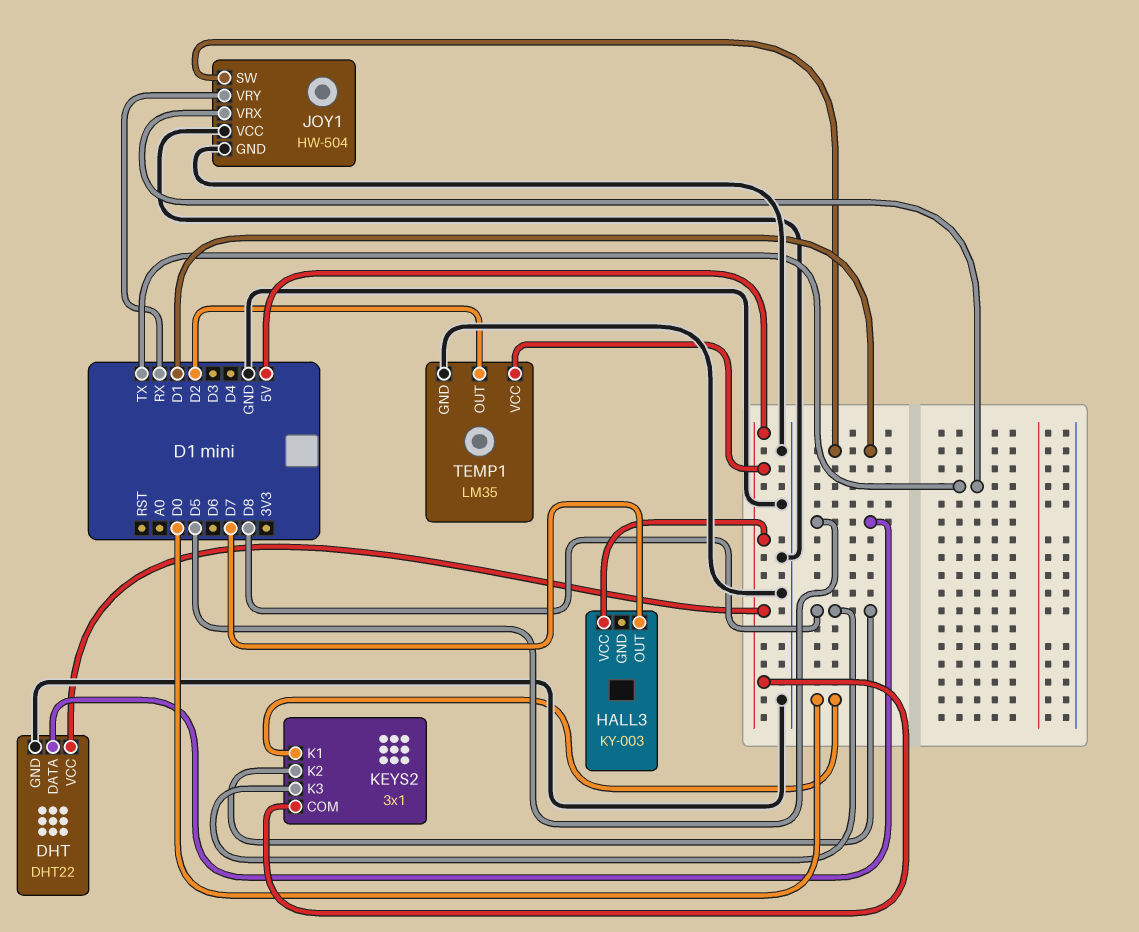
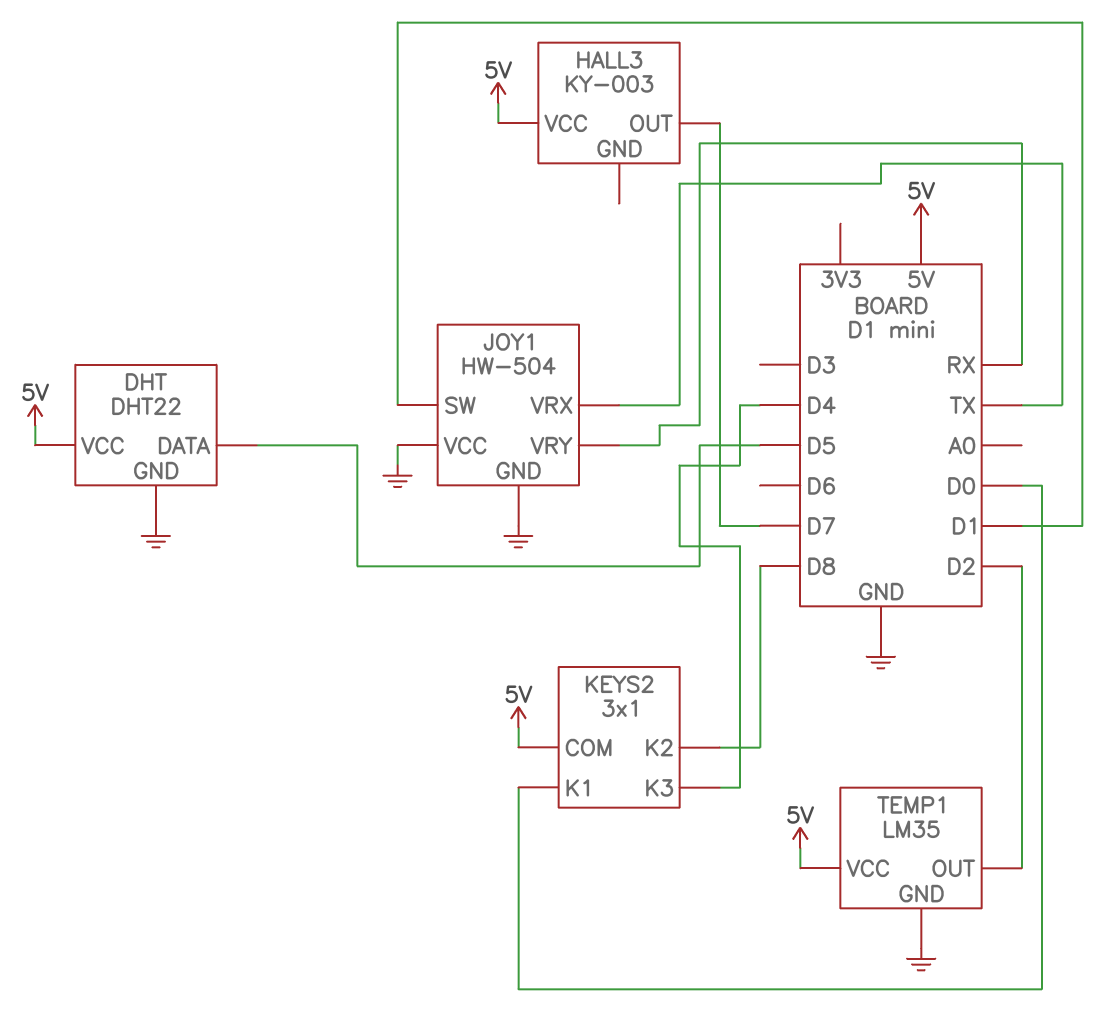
KEYS2 pin K3: D8 -> D4

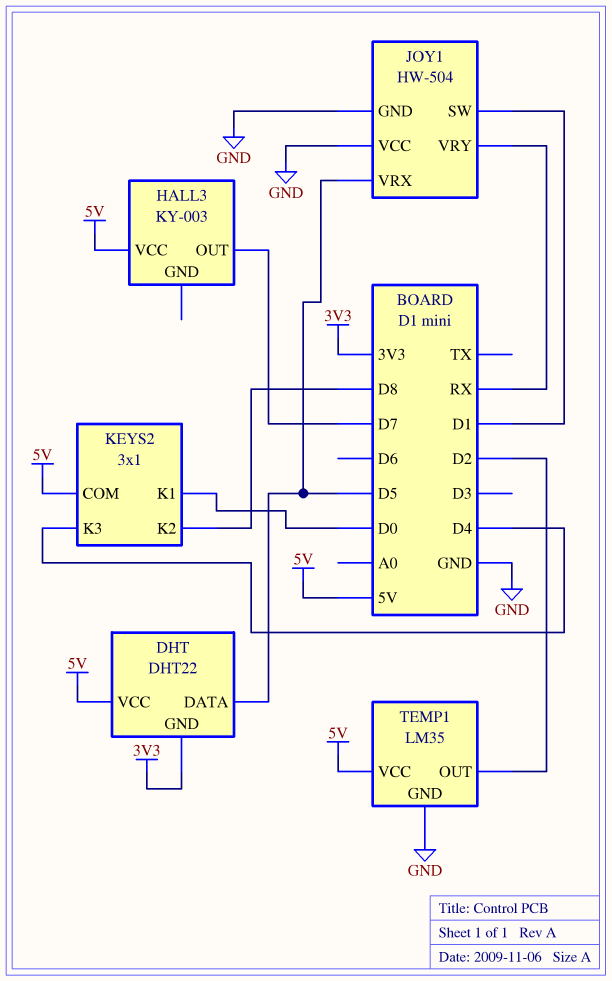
DHT pin GND: GND -> 3V3
JOY1 pin VRX: TX -> D5

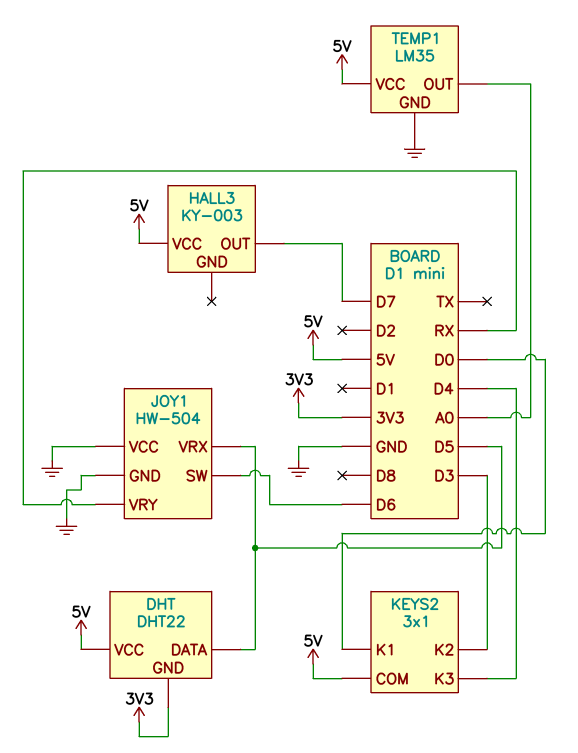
JOY1 pin SW: D1 -> D6
KEYS2 pin K2: D8 -> D3
TEMP1 pin OUT: D2 -> A0

